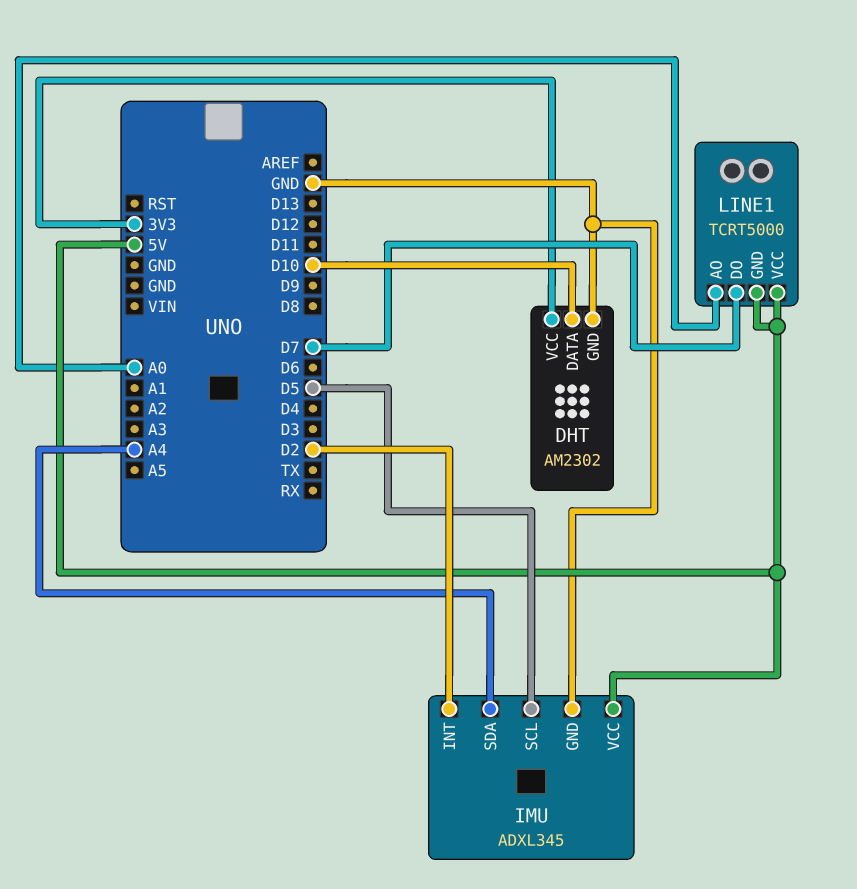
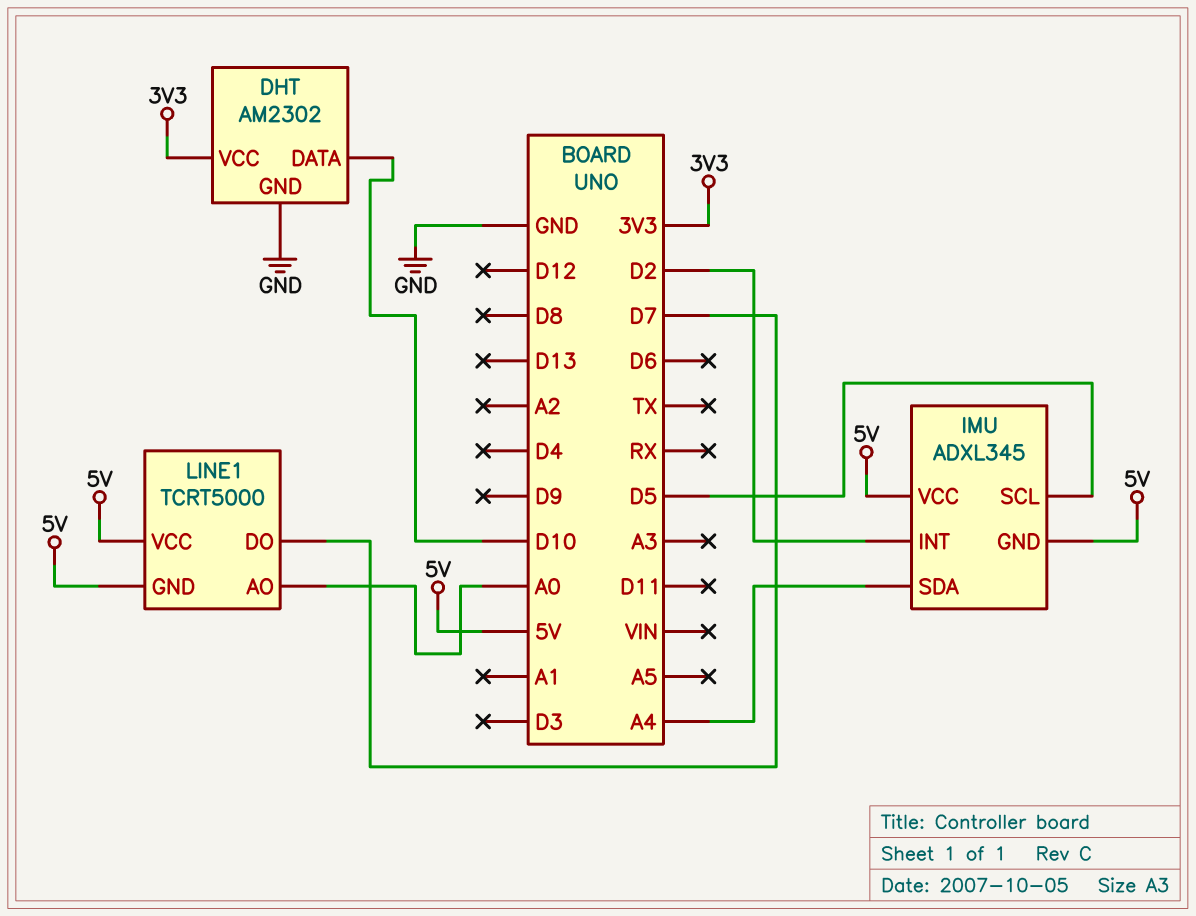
IMU pin GND: GND -> 5V

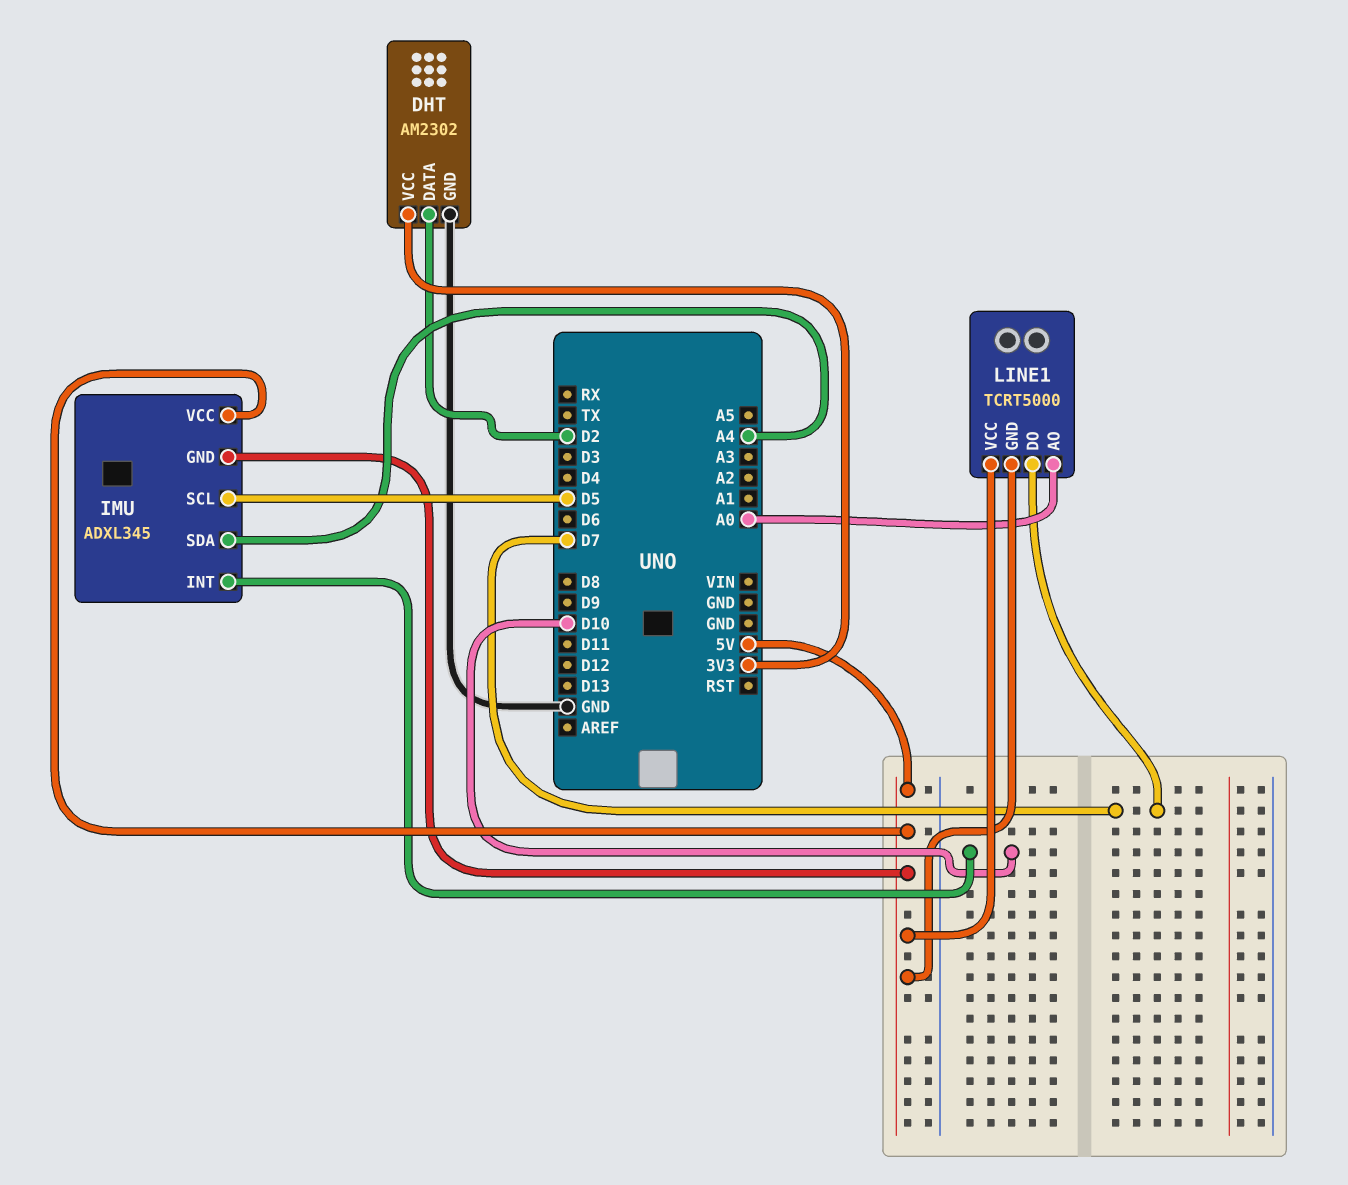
DHT pin DATA: D10 -> D2
IMU pin INT: D2 -> D10

